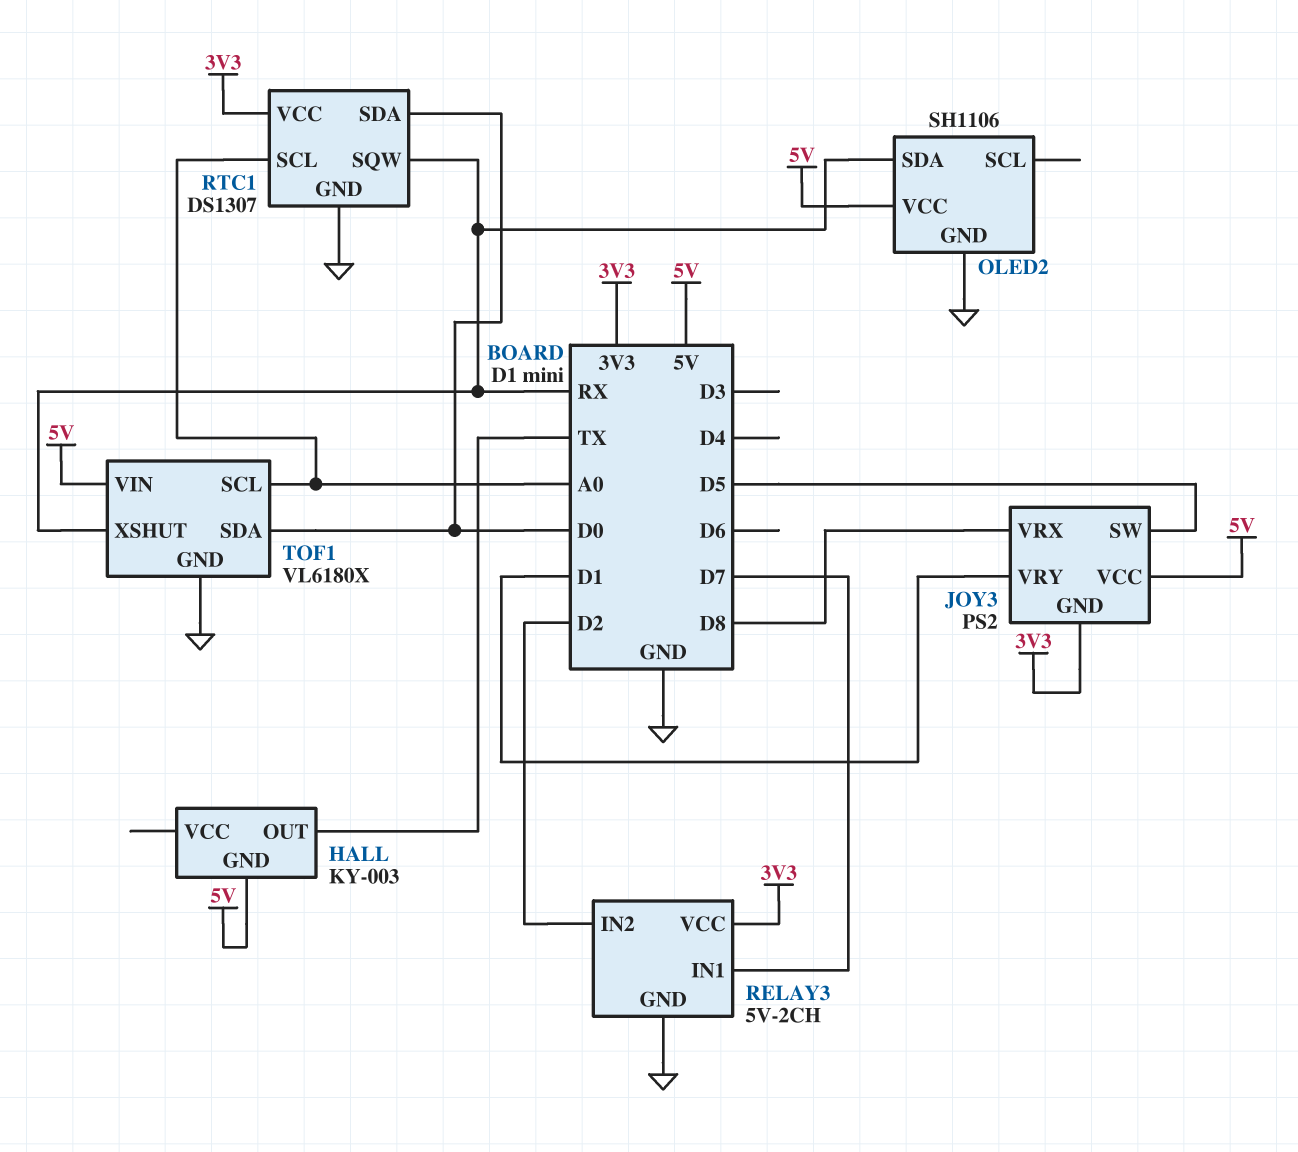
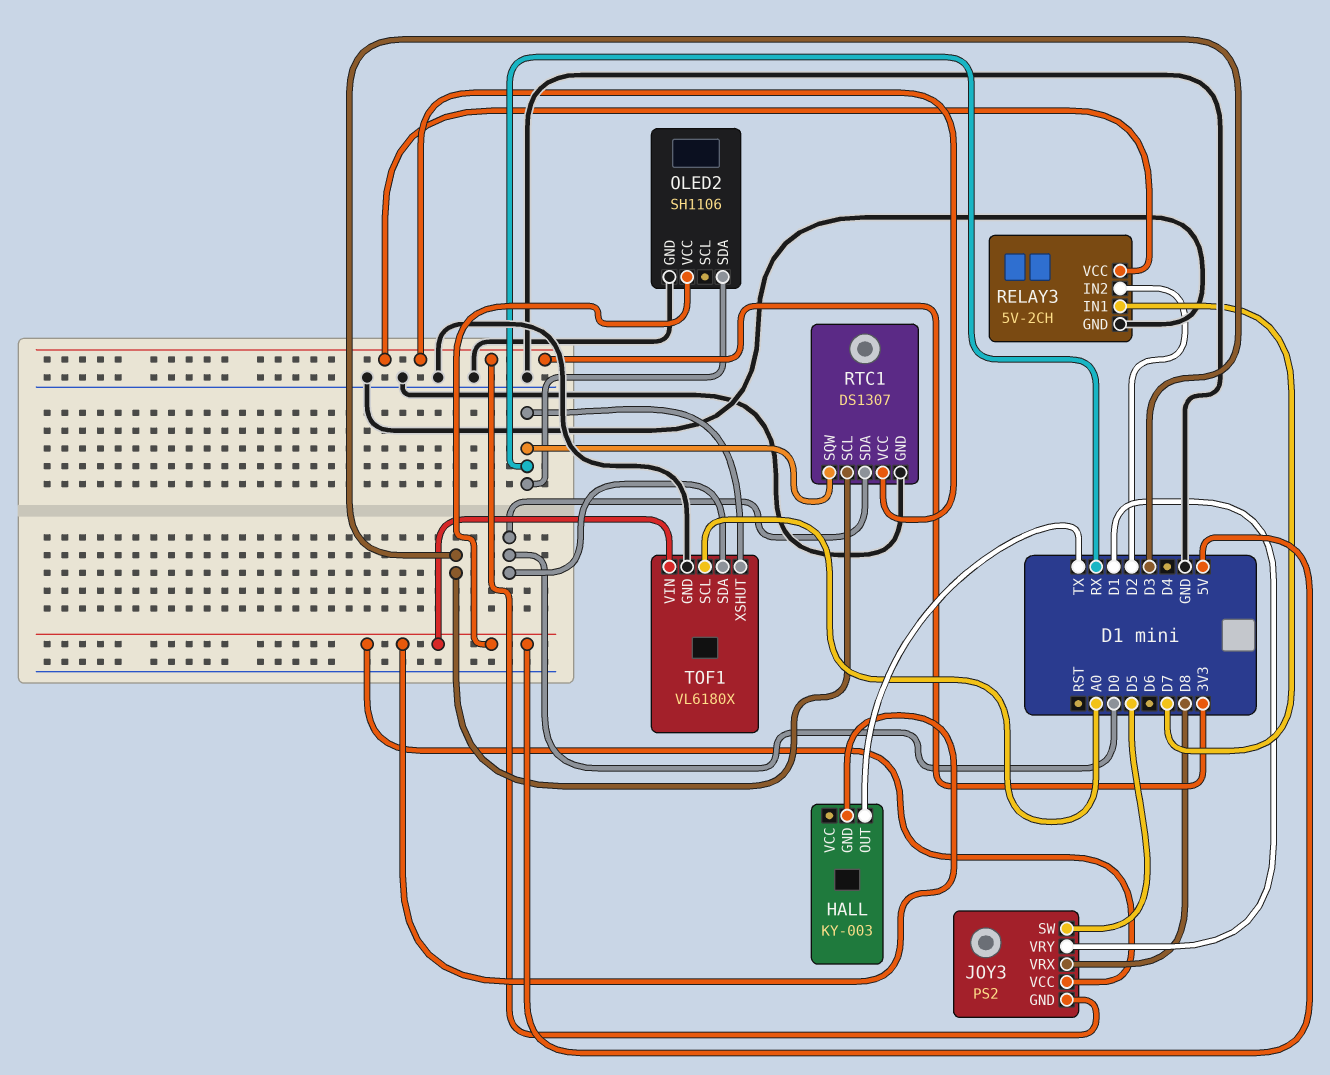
RTC1 pin SCL: A0 -> D3

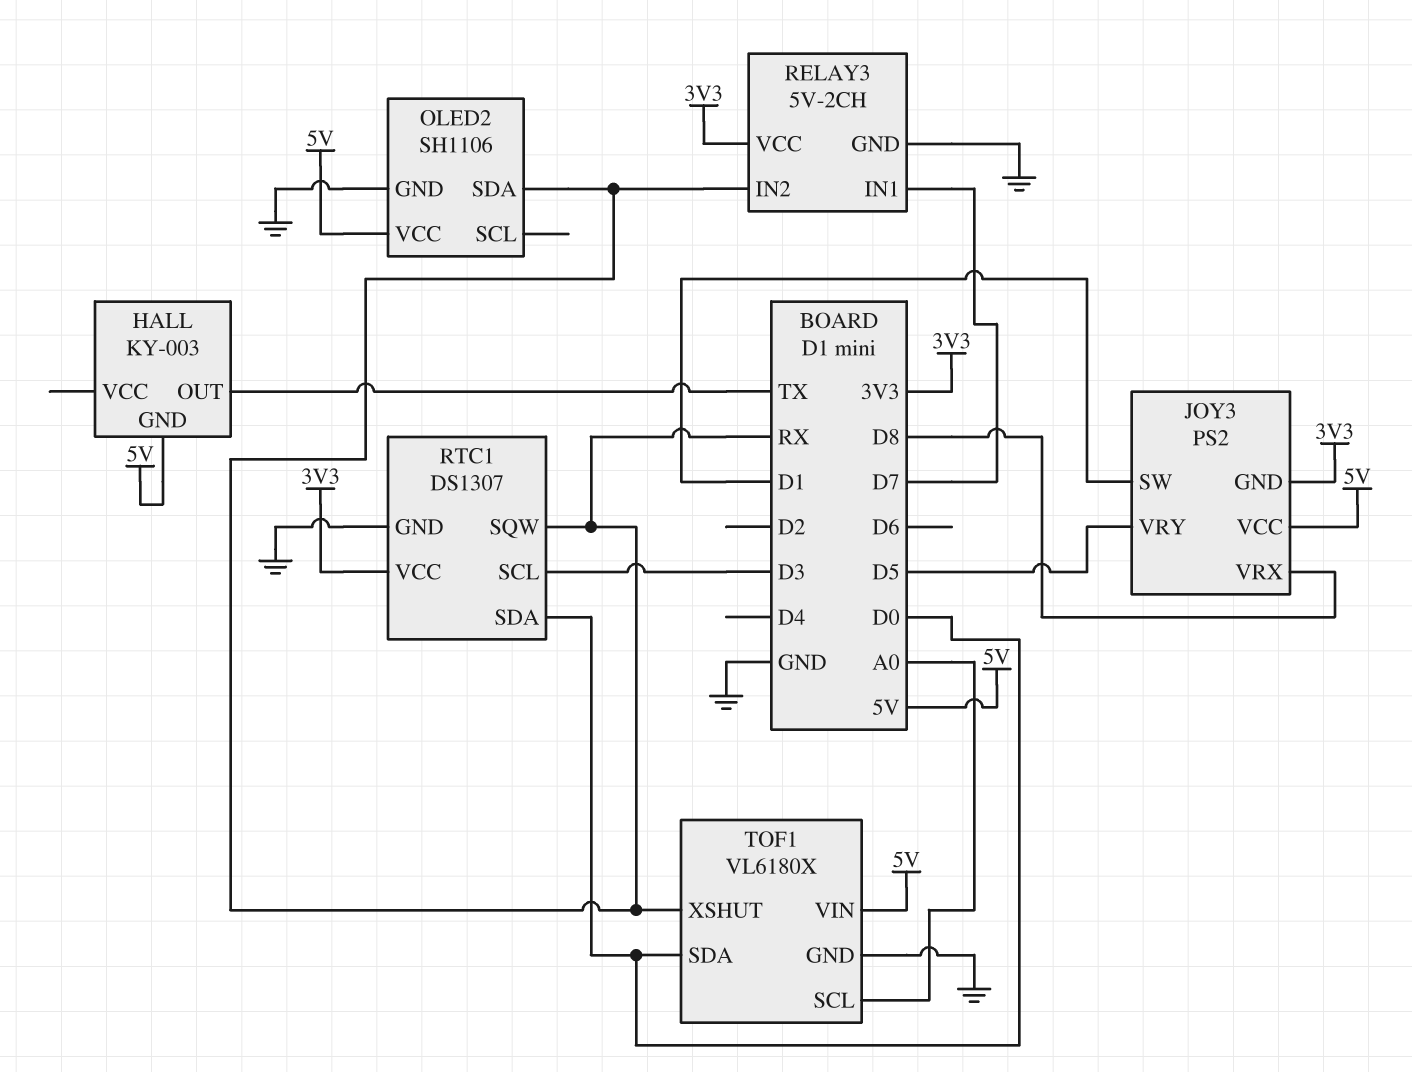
JOY3 pin SW: D5 -> D1
JOY3 pin VRY: D1 -> D5
RELAY3 pin IN2: D2 -> RX

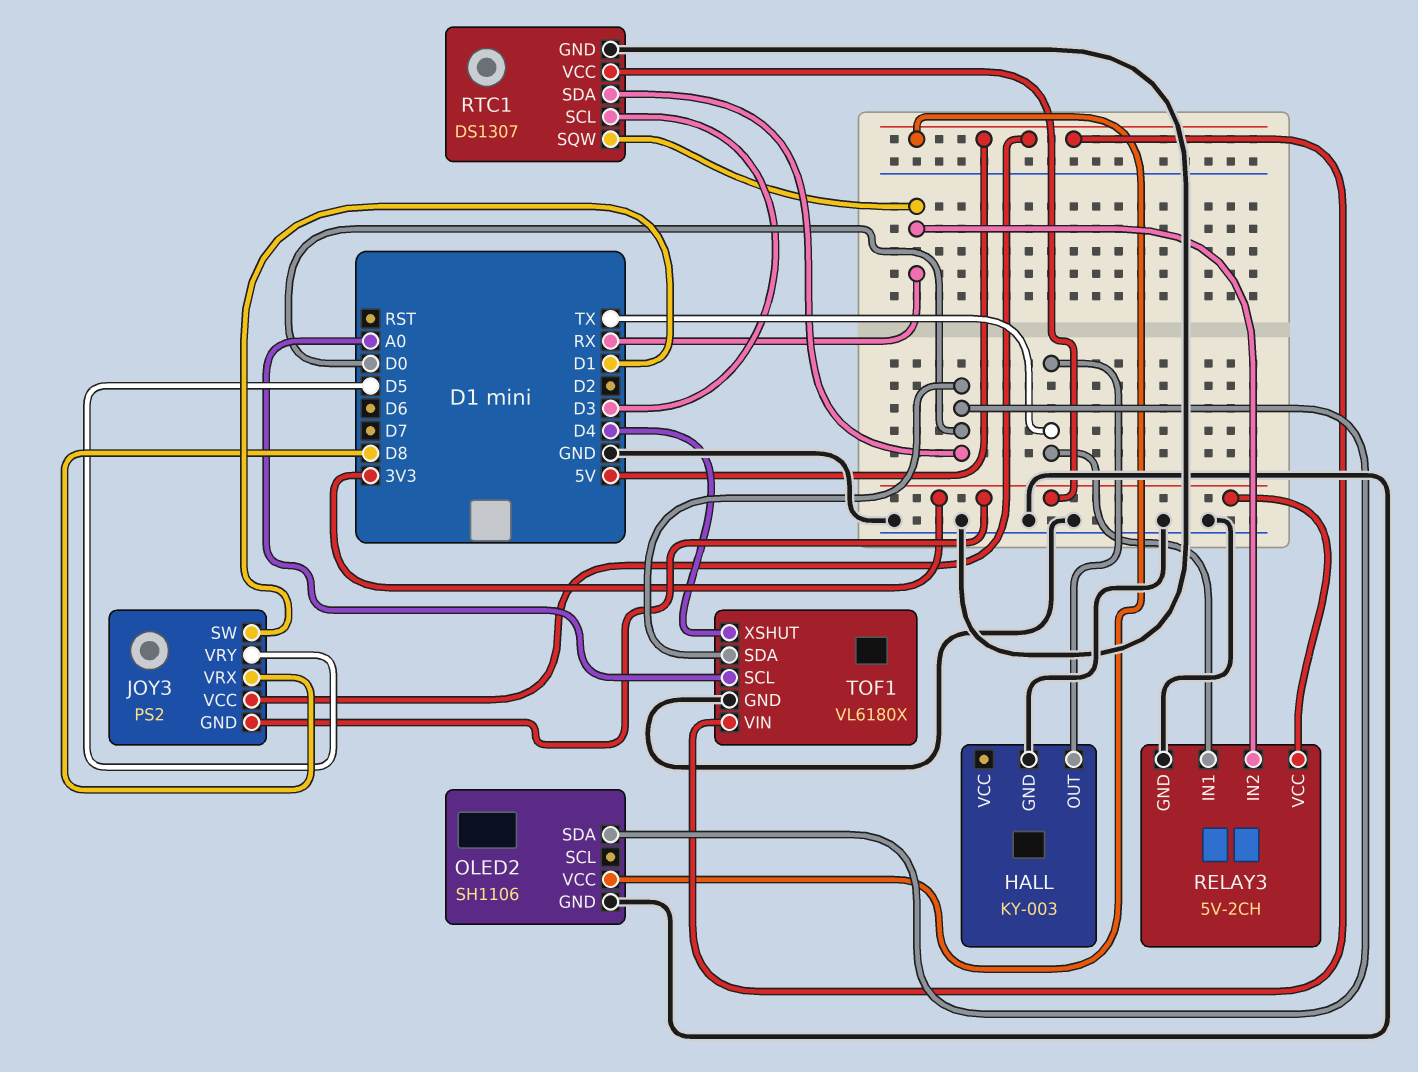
HALL pin GND: 5V -> GND
OLED2 pin SDA: RX -> D0
RELAY3 pin IN1: D7 -> TX
TOF1 pin XSHUT: RX -> D4

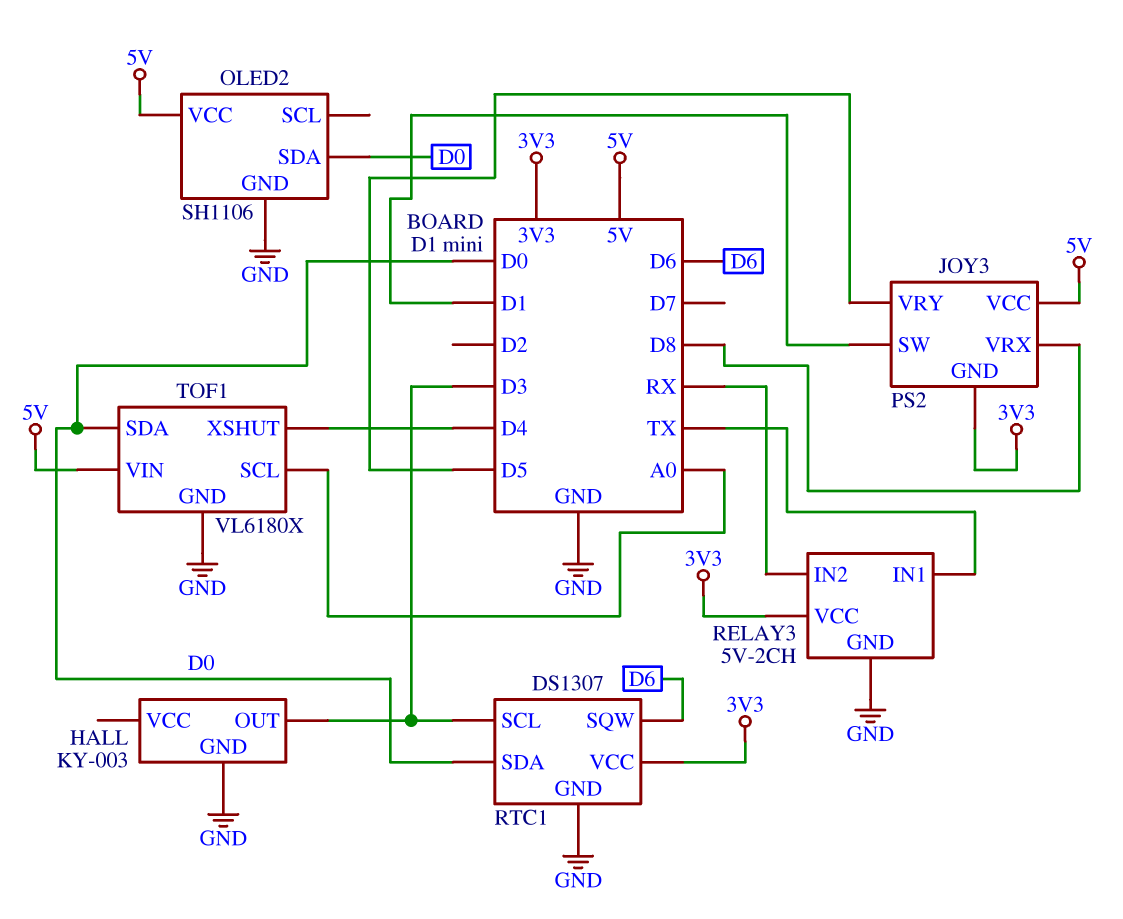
HALL pin OUT: TX -> D3
RTC1 pin SQW: RX -> D6

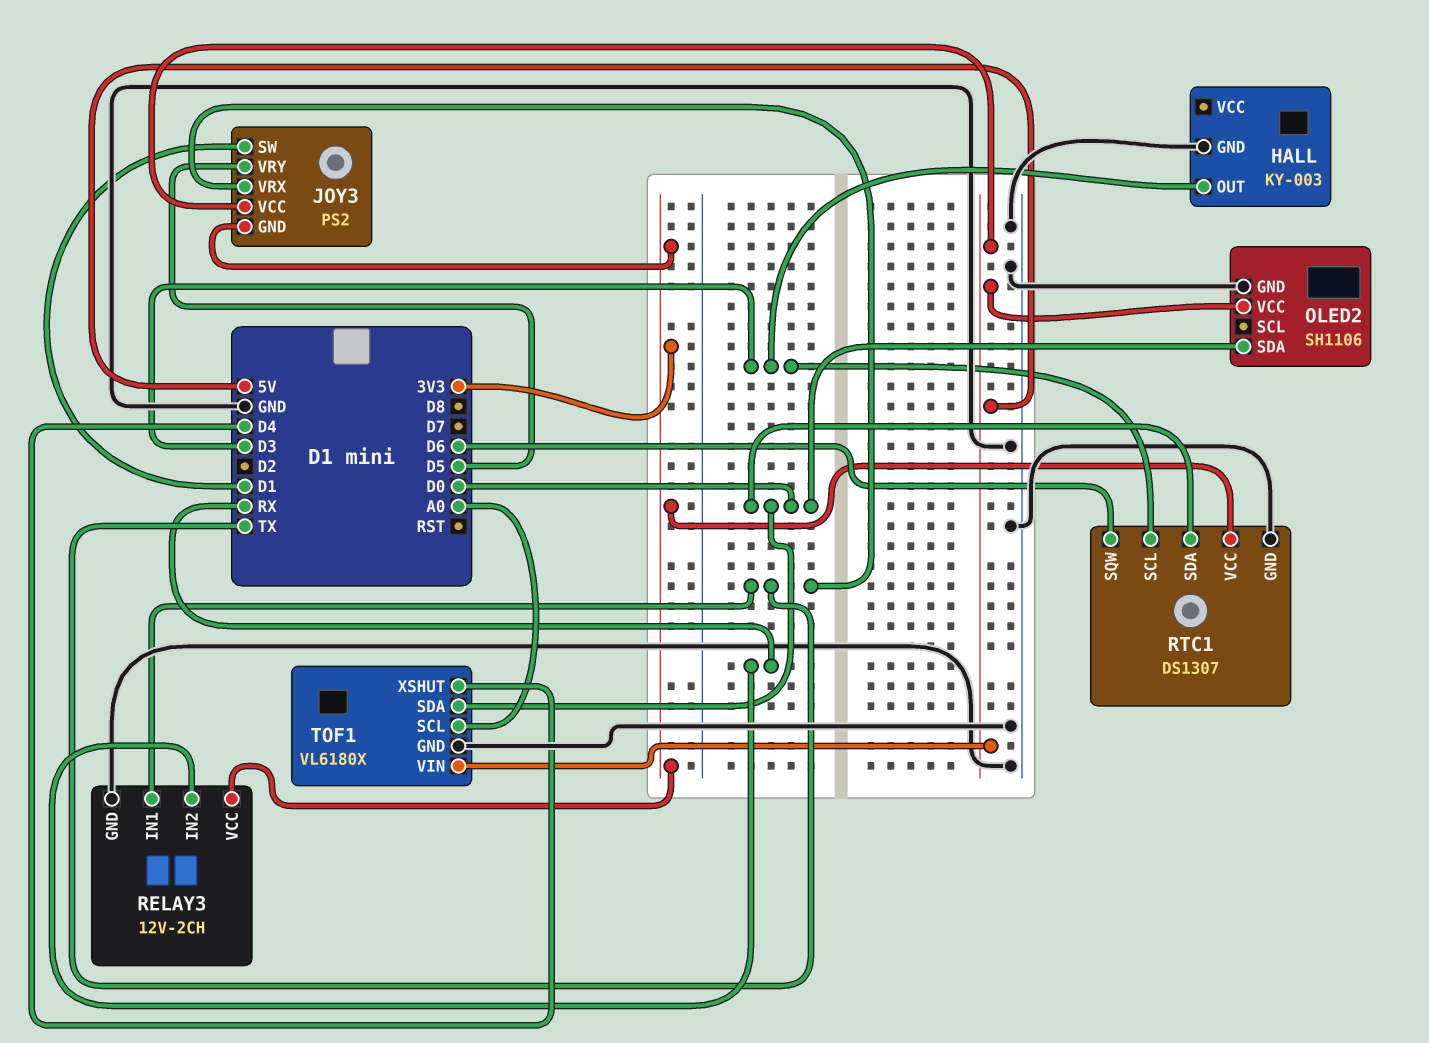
JOY3 pin VRX: D8 -> TX
RELAY3: 5V-2CH -> 12V-2CH

